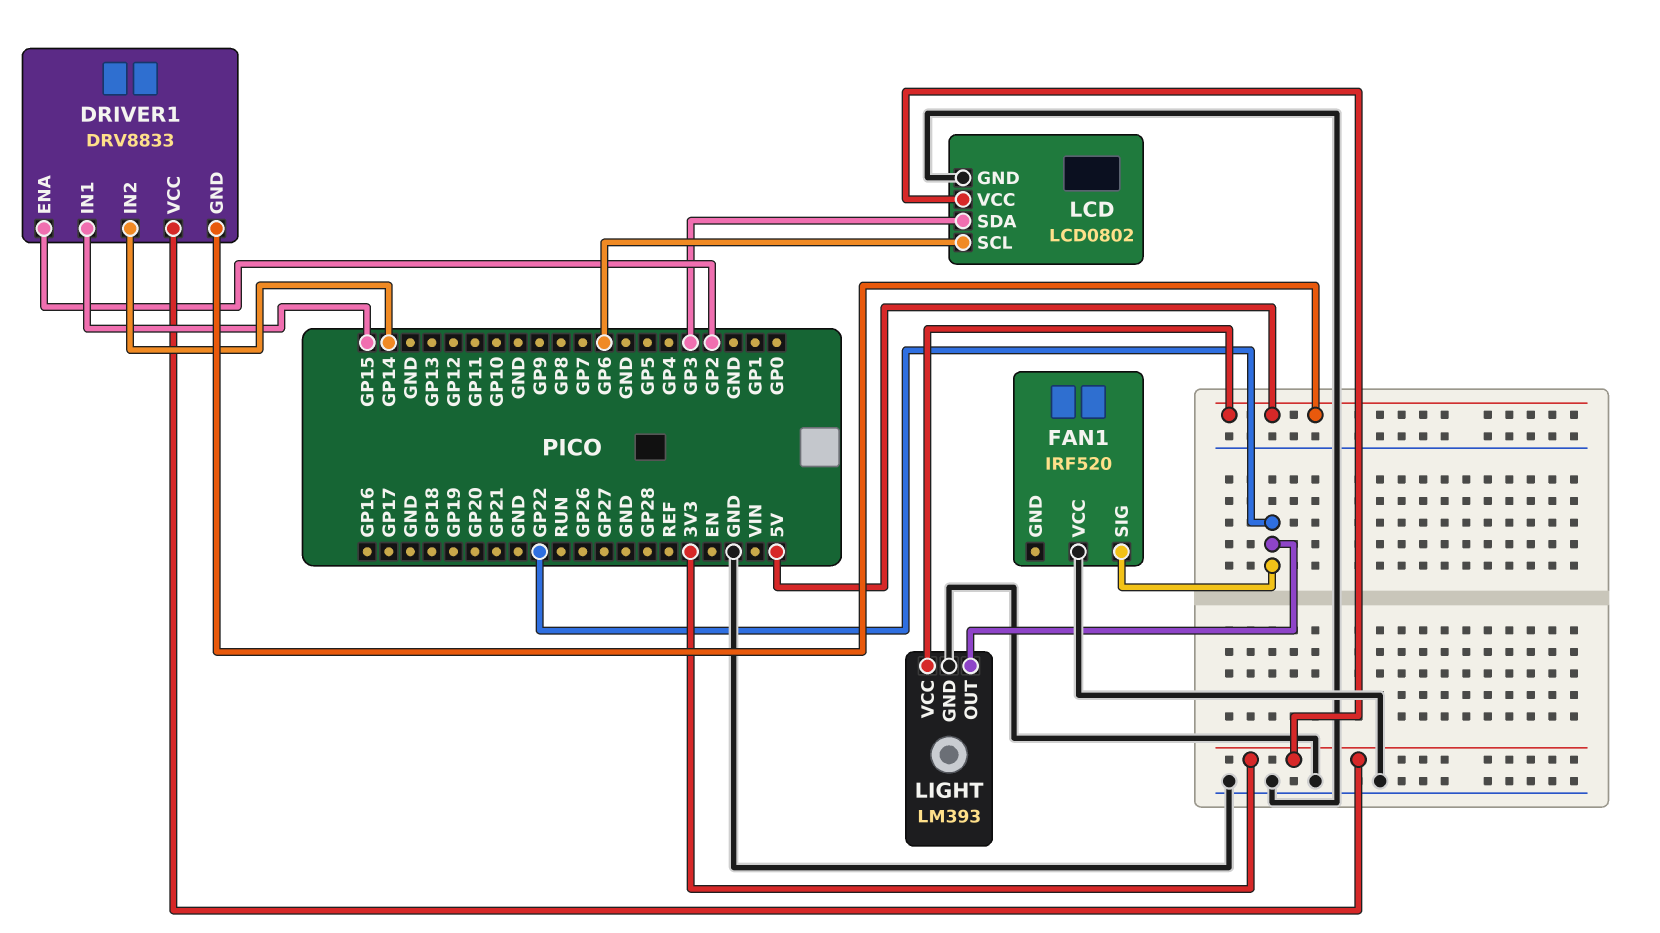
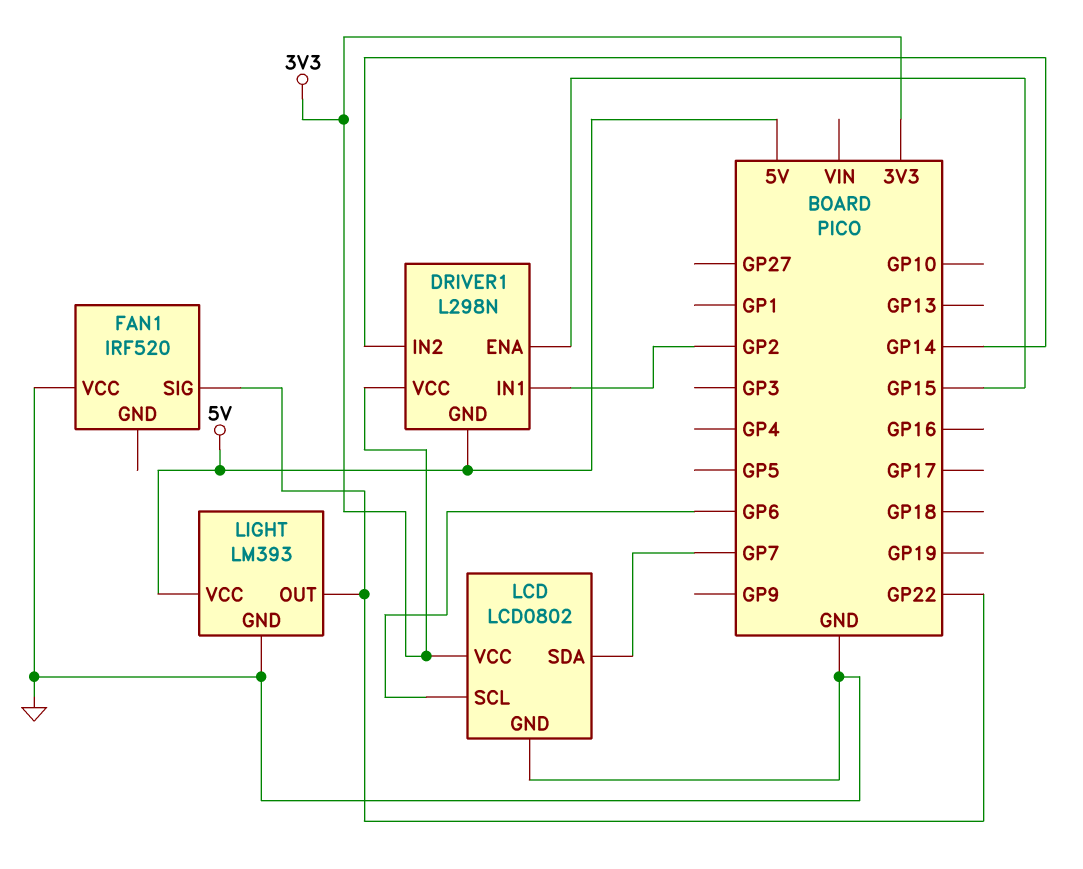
DRIVER1: DRV8833 -> L298N
DRIVER1 pin ENA: GP2 -> GP15
DRIVER1 pin IN1: GP15 -> GP2
LCD pin SDA: GP3 -> GP7

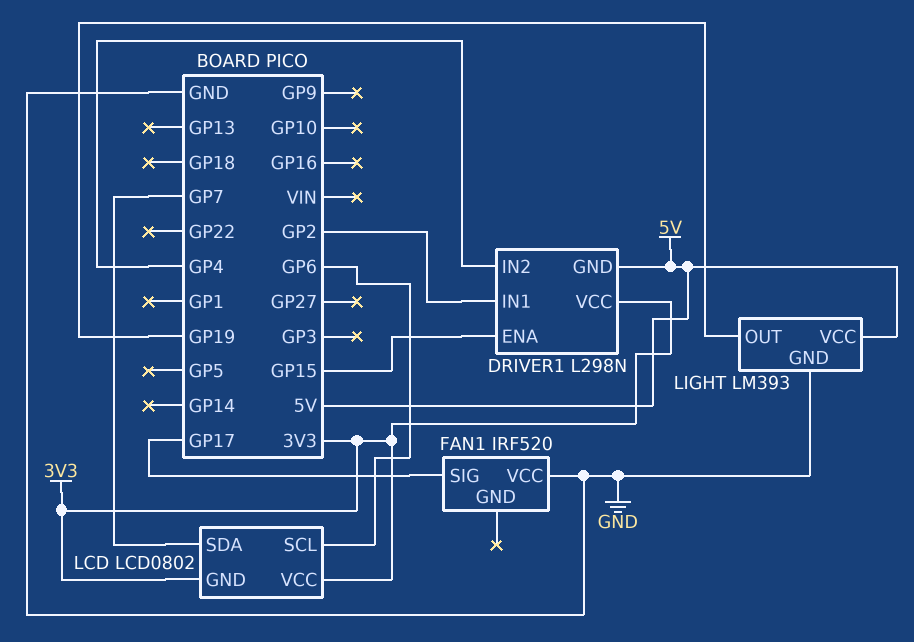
DRIVER1 pin IN2: GP14 -> GP4
FAN1 pin SIG: GP22 -> GP17
LCD pin GND: GND -> 3V3
LIGHT pin OUT: GP22 -> GP19

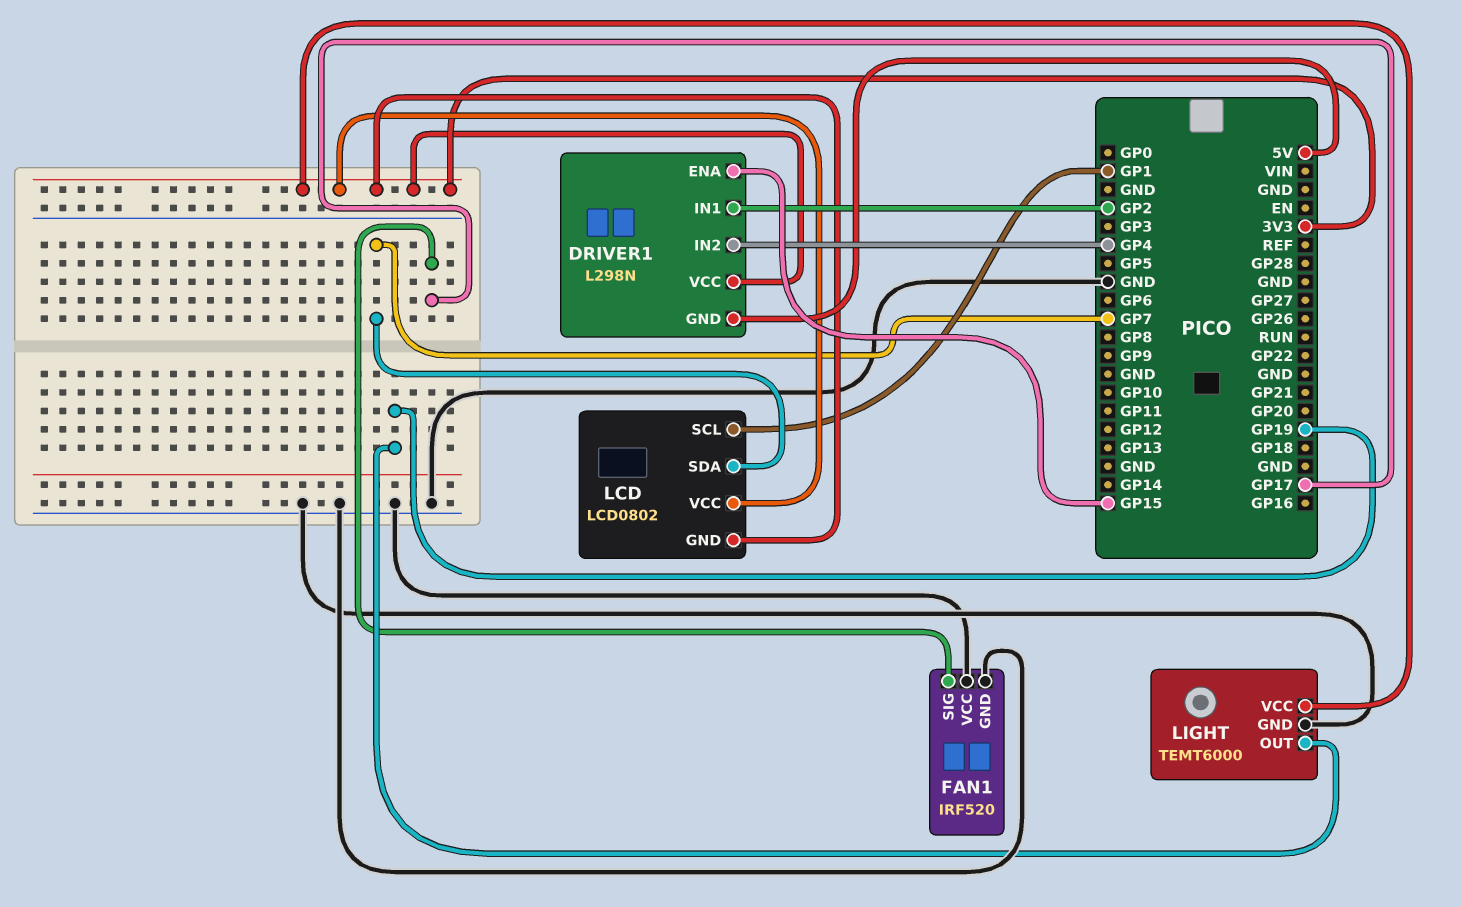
FAN1 pin GND: none -> GND
LCD pin SCL: GP6 -> GP1
LIGHT: LM393 -> TEMT6000
LIGHT pin VCC: 5V -> 3V3

